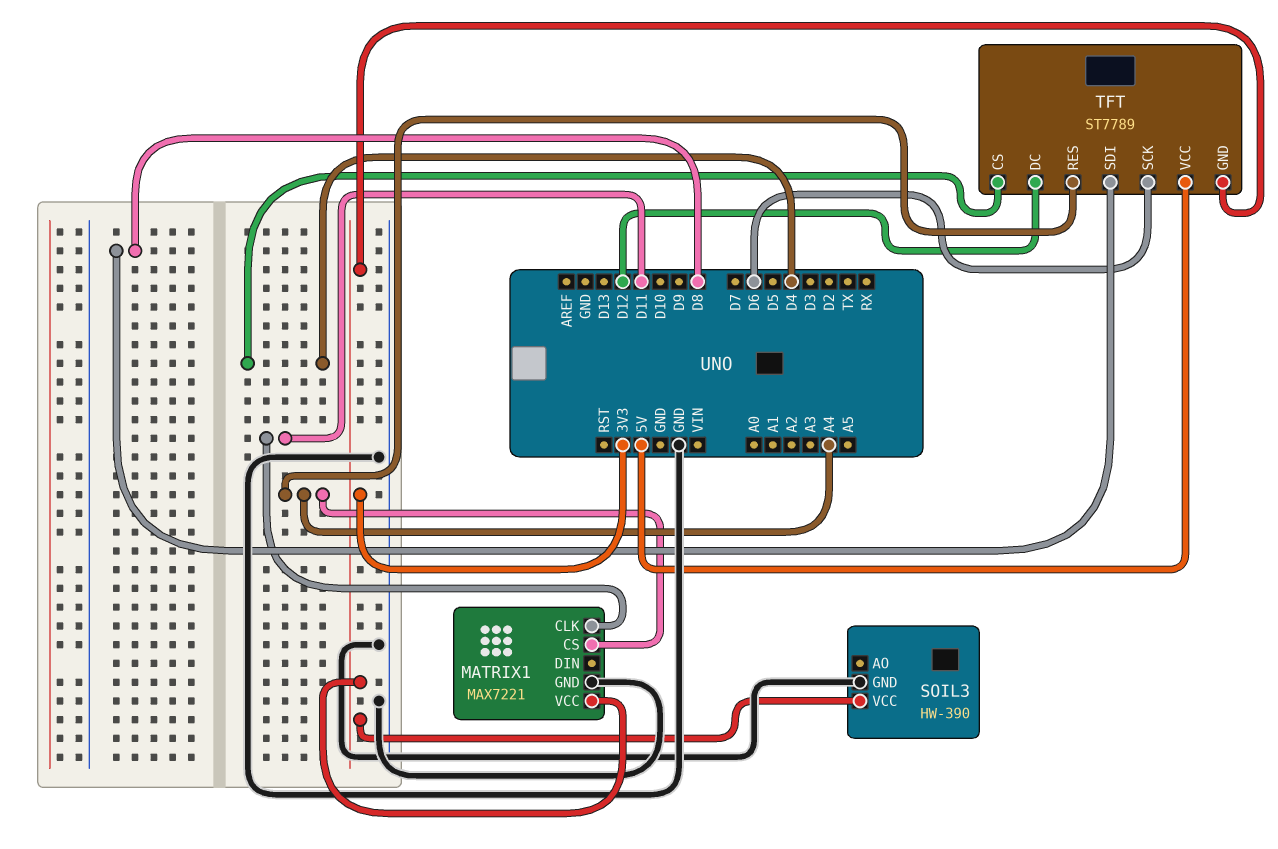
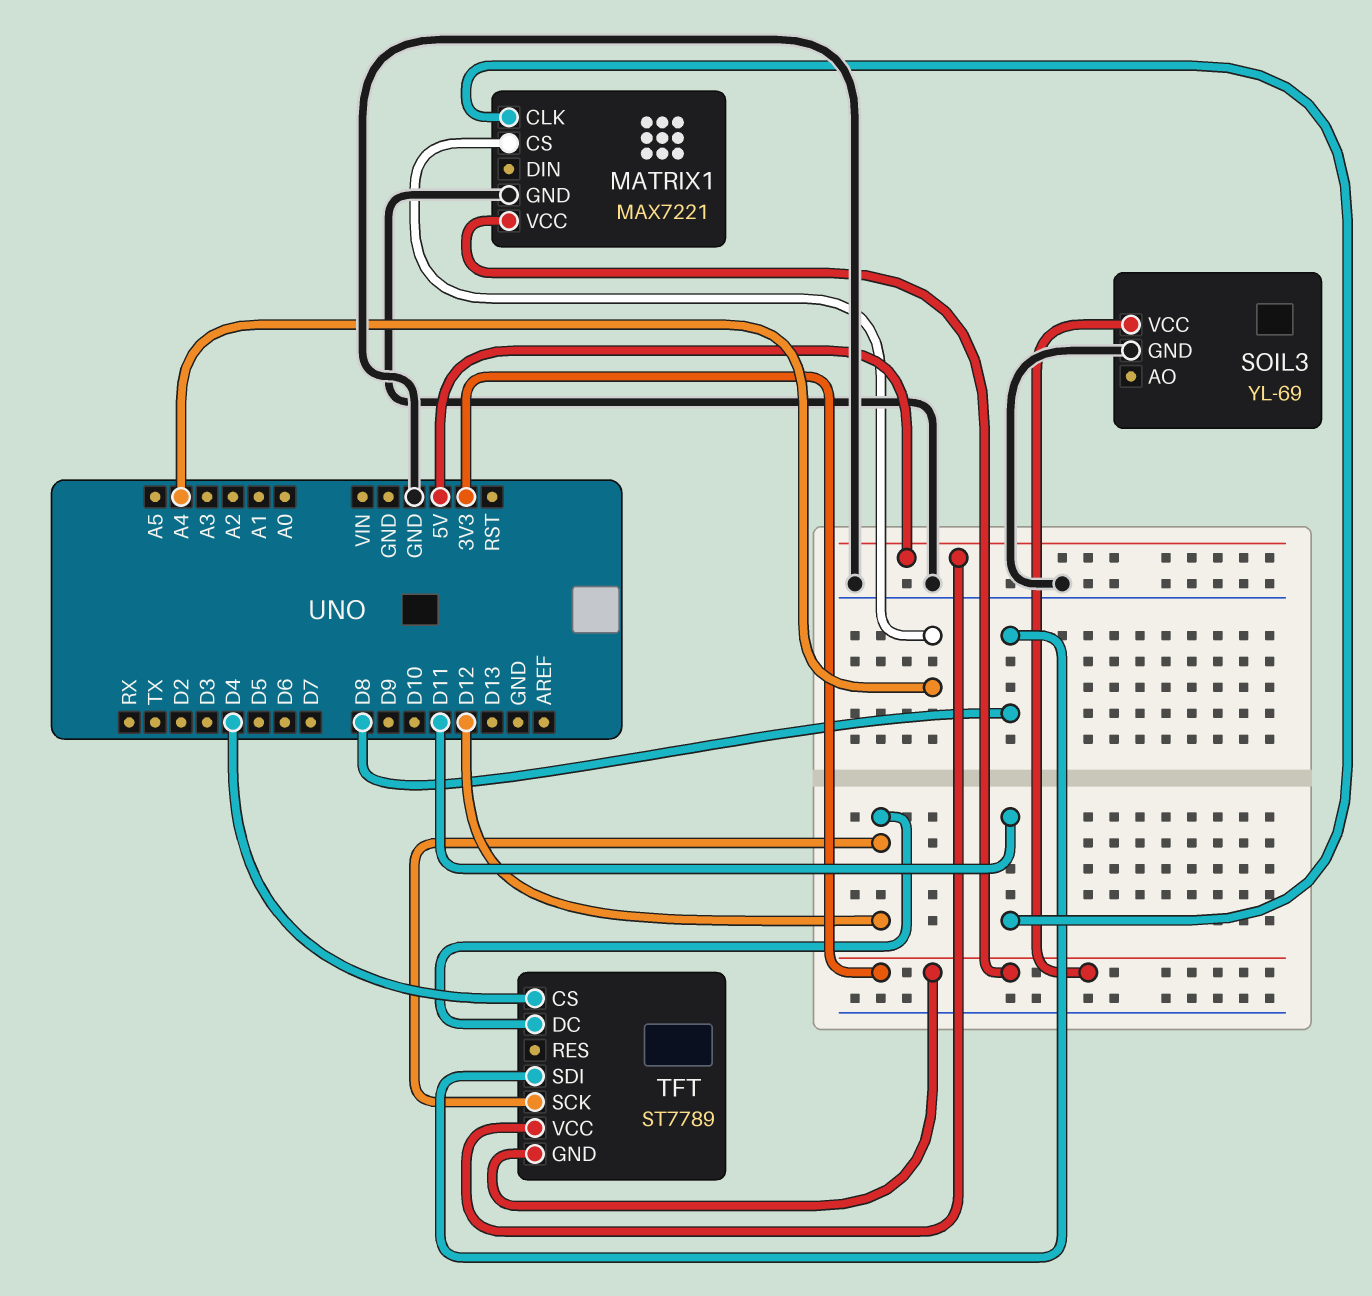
SOIL3: HW-390 -> YL-69
TFT pin RES: A4 -> none
TFT pin SCK: D6 -> D12

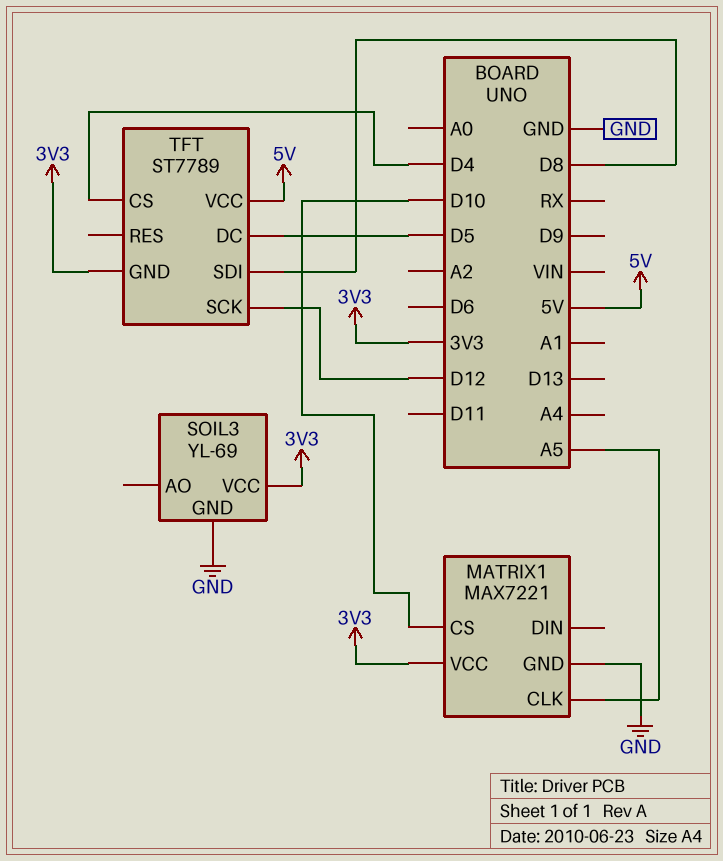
MATRIX1 pin CLK: D11 -> A5
MATRIX1 pin CS: A4 -> D10
TFT pin DC: D12 -> D5

